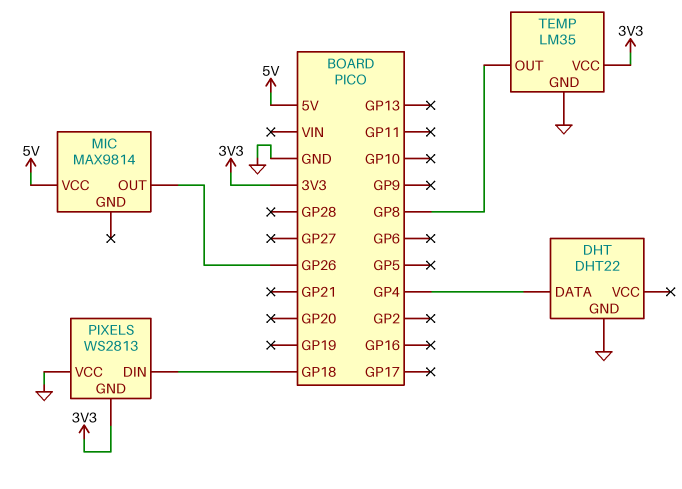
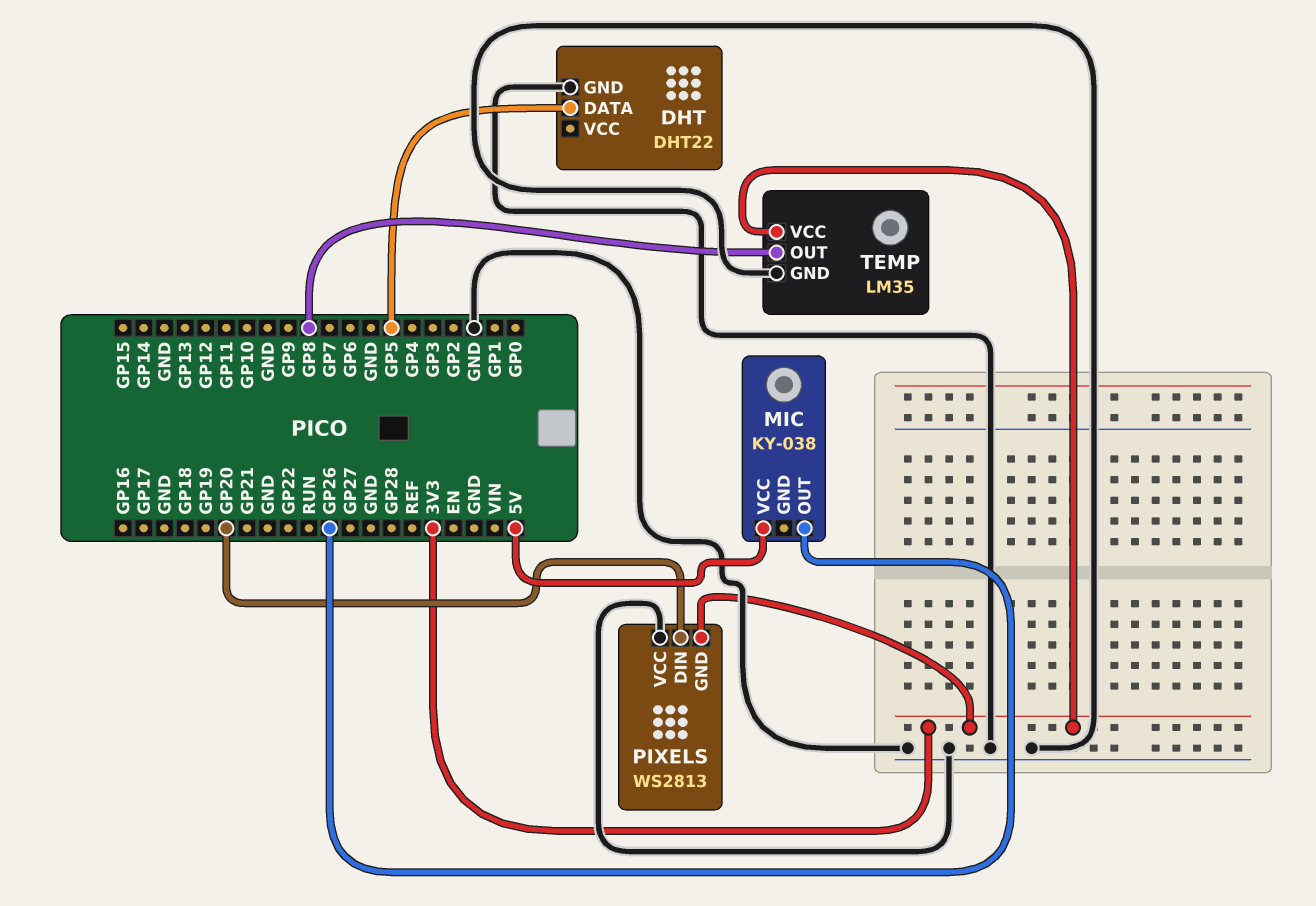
DHT pin DATA: GP4 -> GP5
MIC: MAX9814 -> KY-038
PIXELS pin DIN: GP18 -> GP20

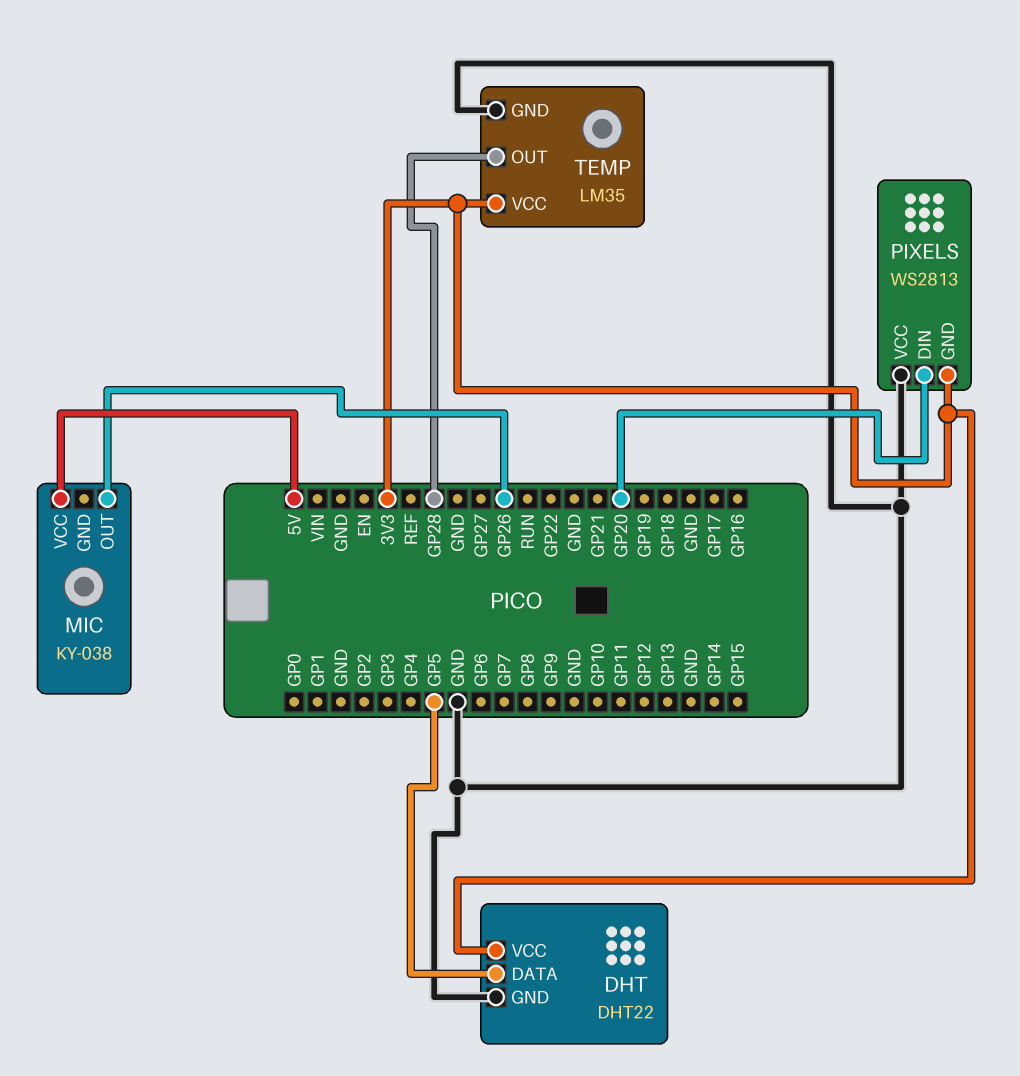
DHT pin VCC: none -> 3V3
TEMP pin OUT: GP8 -> GP28

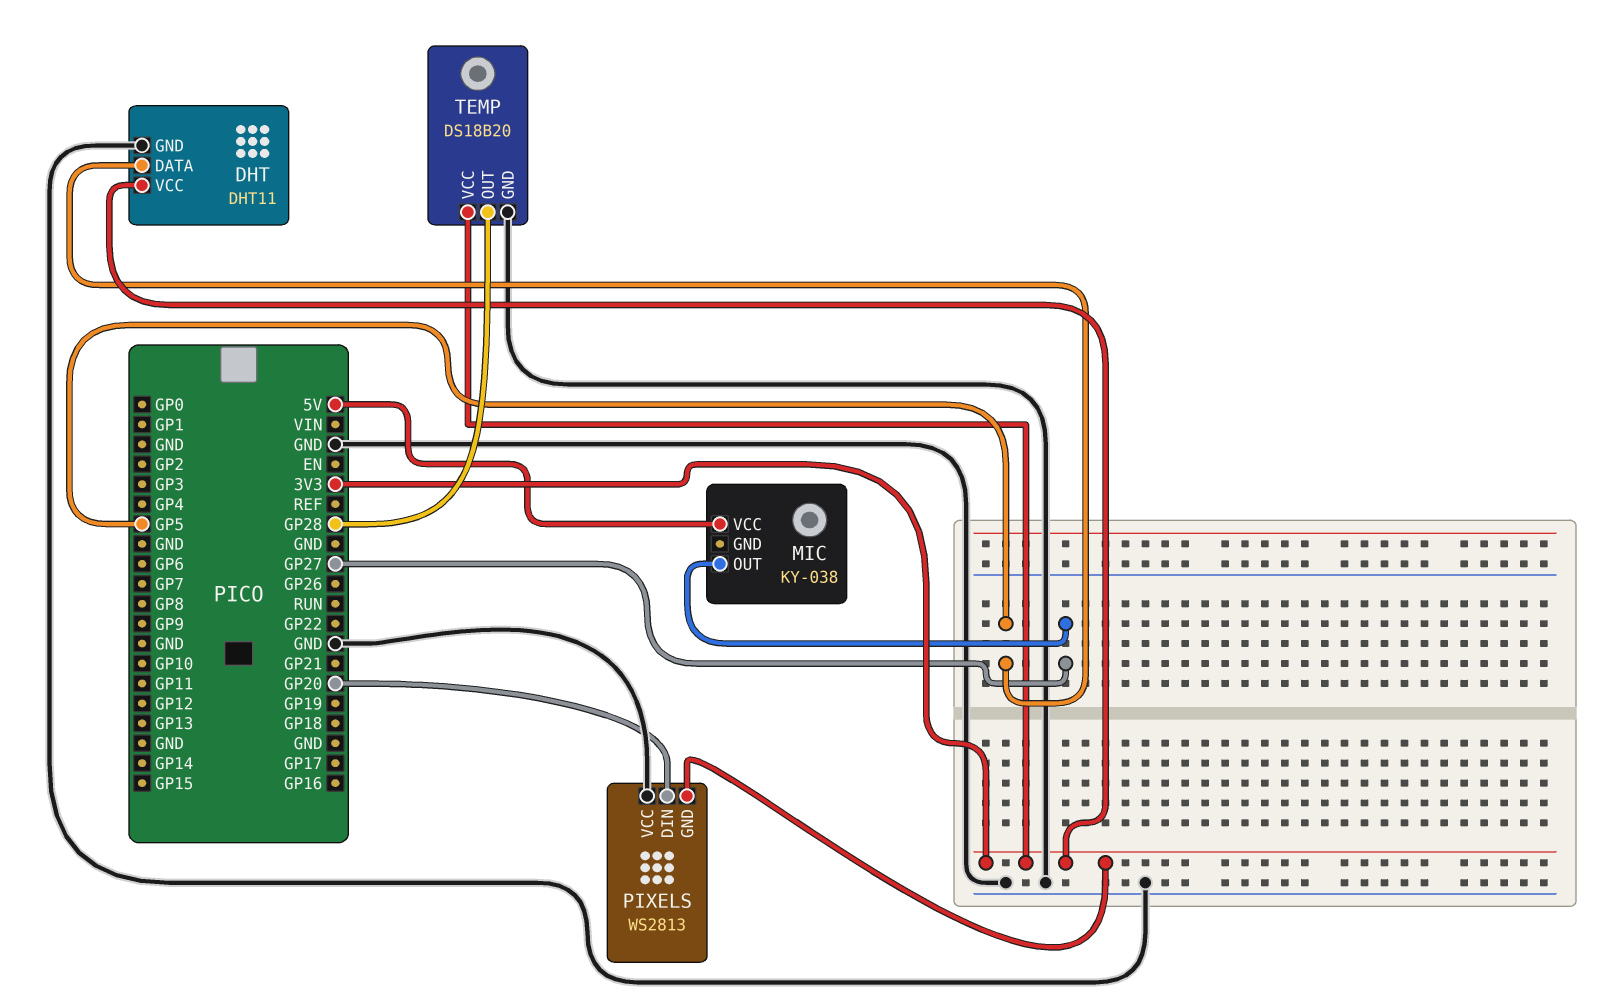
DHT: DHT22 -> DHT11
MIC pin OUT: GP26 -> GP27
TEMP: LM35 -> DS18B20

